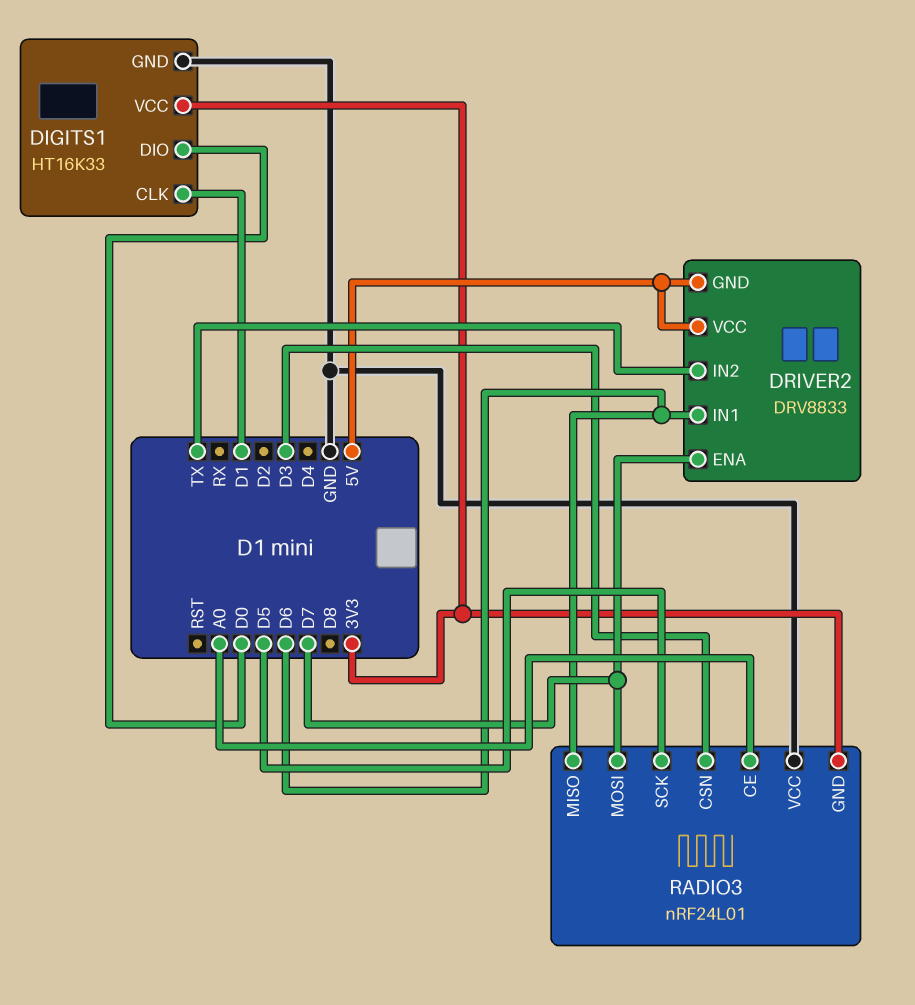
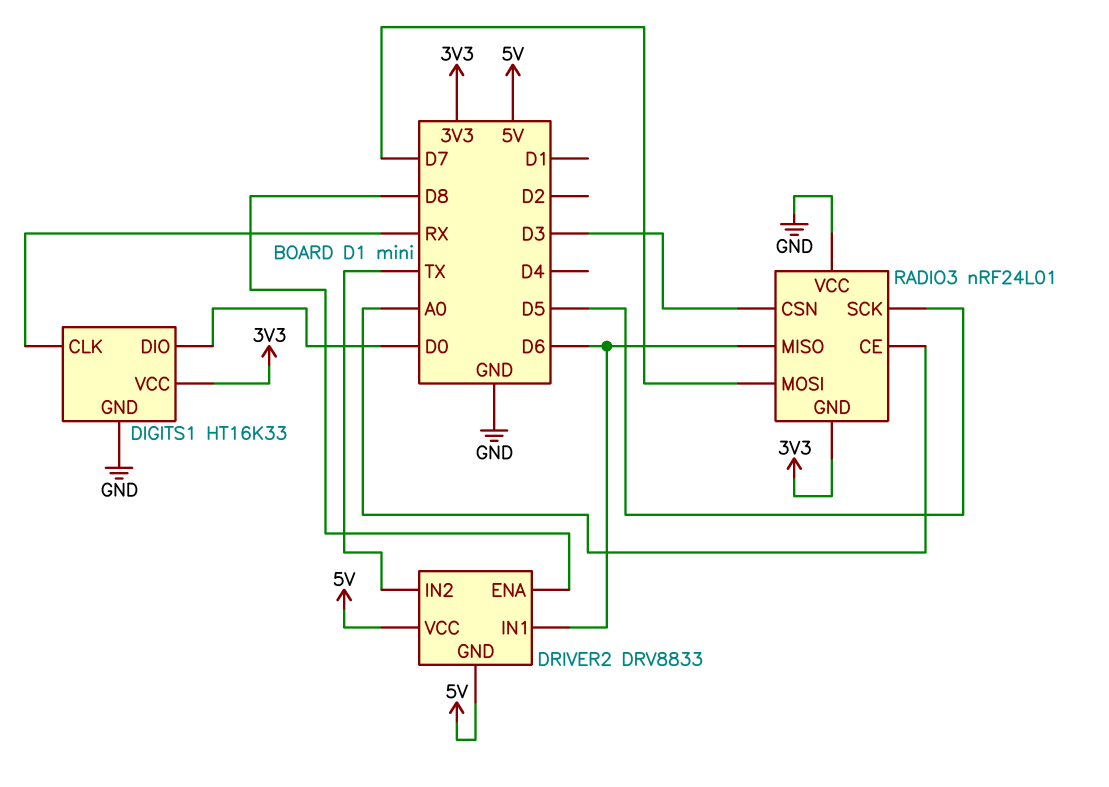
DIGITS1 pin CLK: D1 -> RX
DRIVER2 pin ENA: D7 -> D8

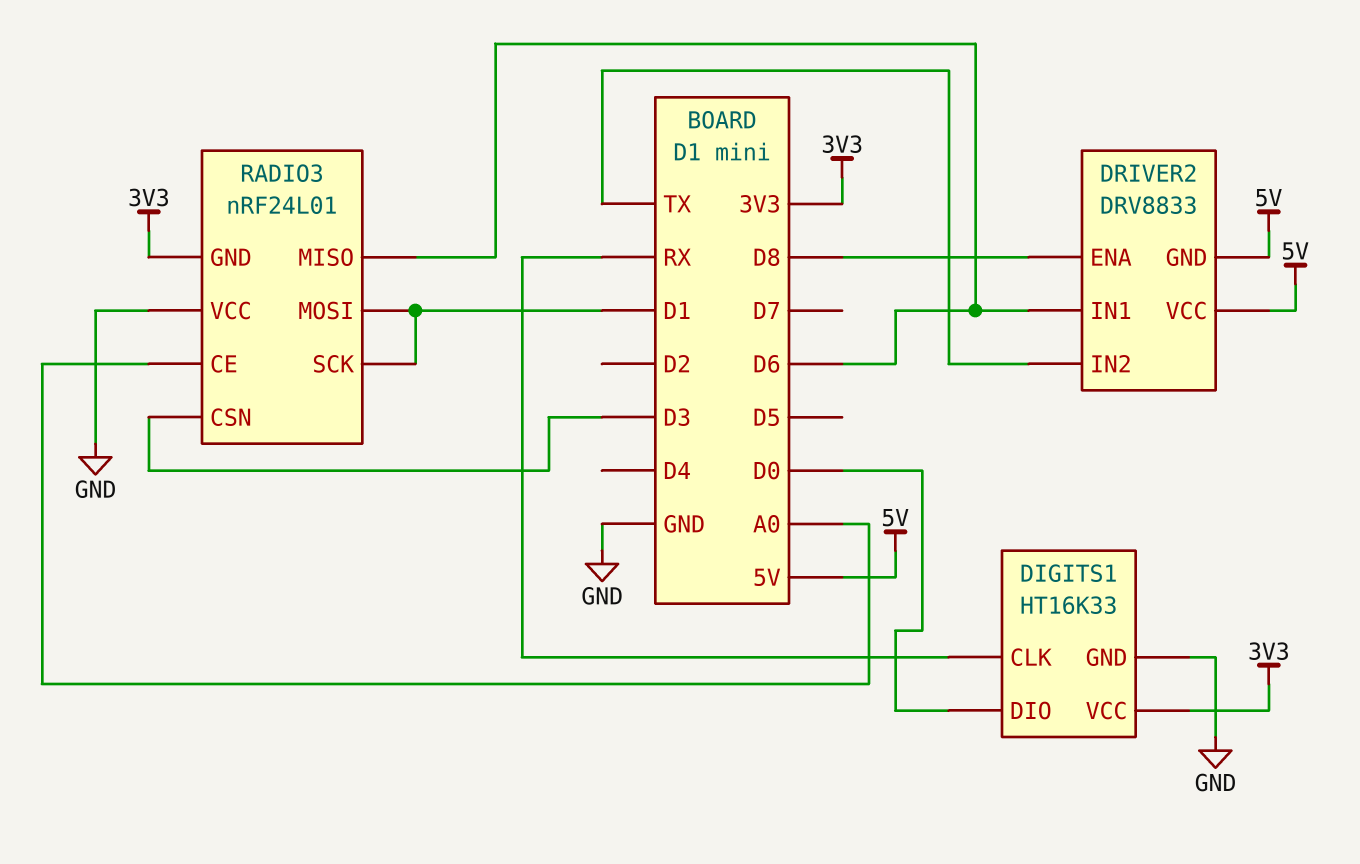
RADIO3 pin MOSI: D7 -> D1
RADIO3 pin SCK: D5 -> D1

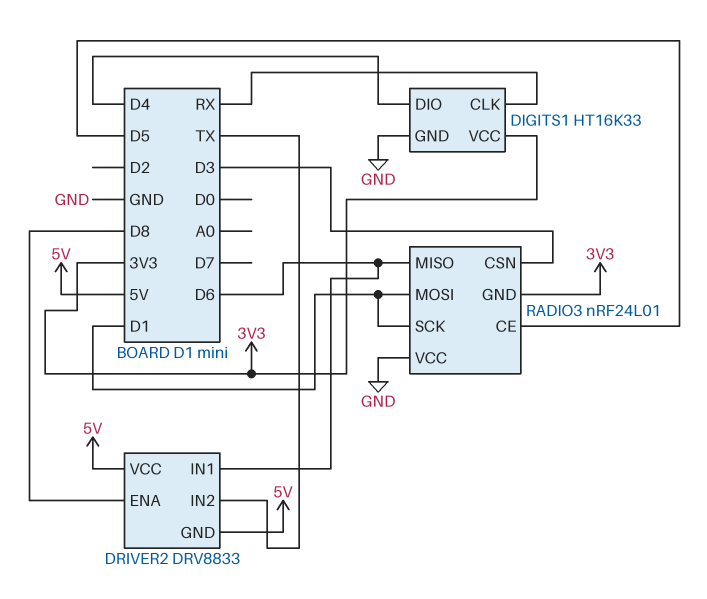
DIGITS1 pin DIO: D0 -> D4
RADIO3 pin CE: A0 -> D5

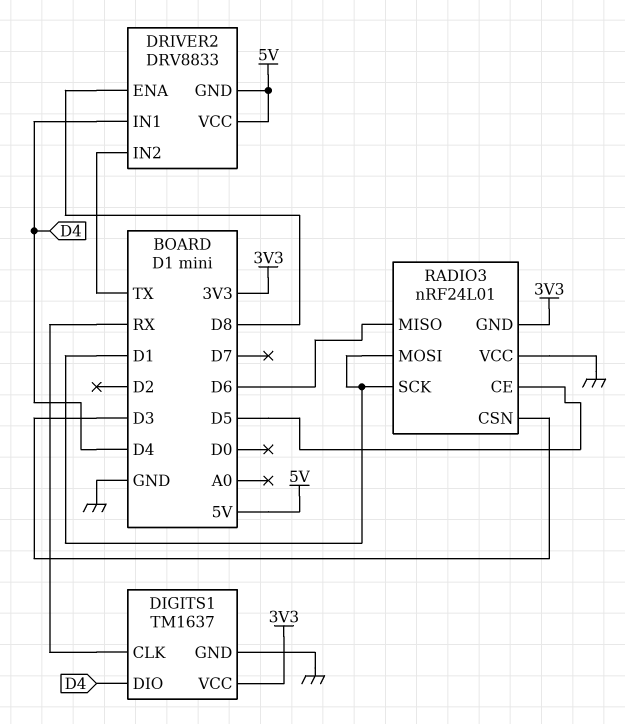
DIGITS1: HT16K33 -> TM1637
DRIVER2 pin IN1: D6 -> D4

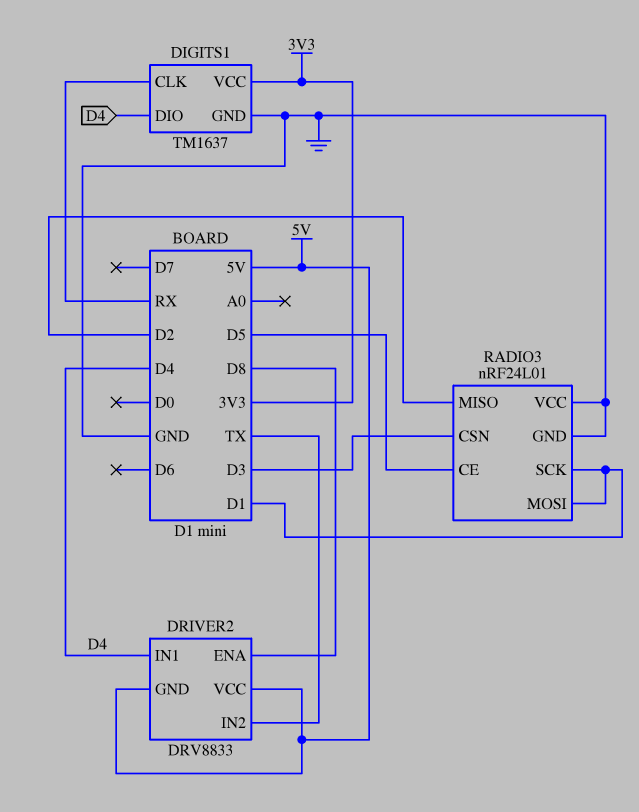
RADIO3 pin GND: 3V3 -> GND
RADIO3 pin MISO: D6 -> D2

